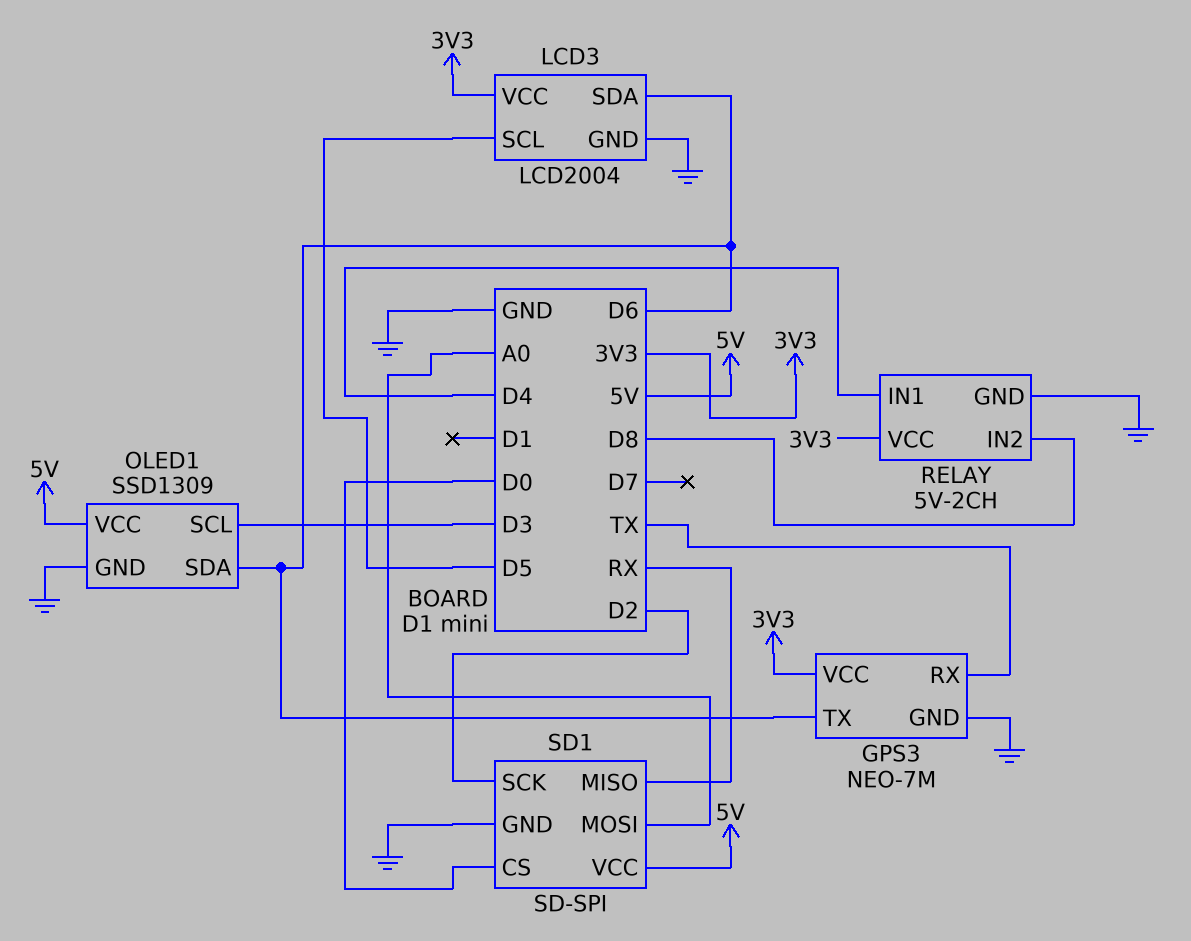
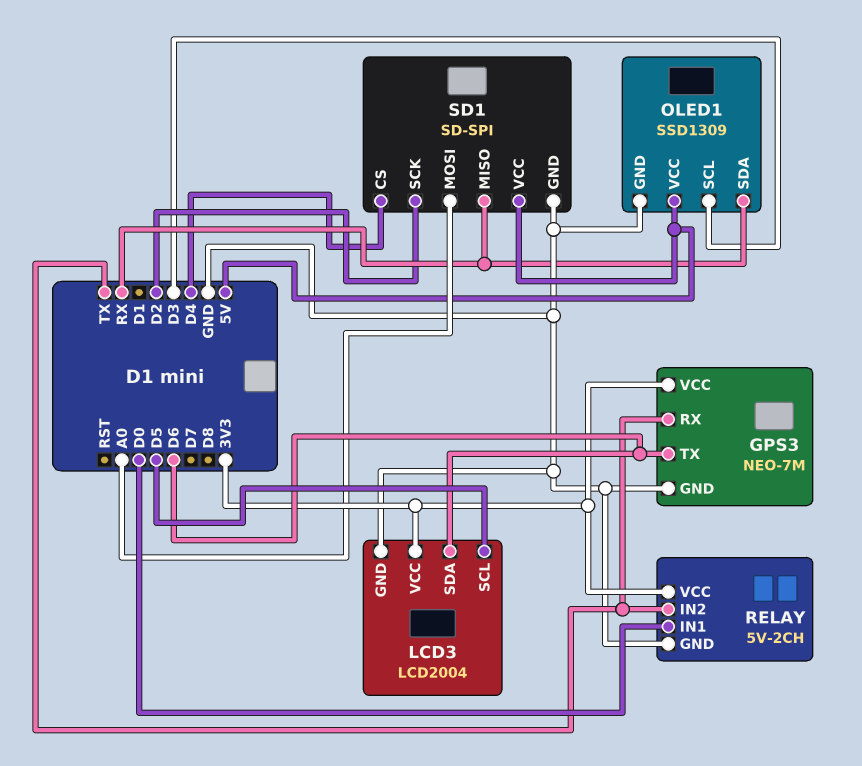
OLED1 pin SDA: D6 -> RX
RELAY pin IN1: D4 -> D0
RELAY pin IN2: D8 -> TX
SD1 pin CS: D0 -> D4

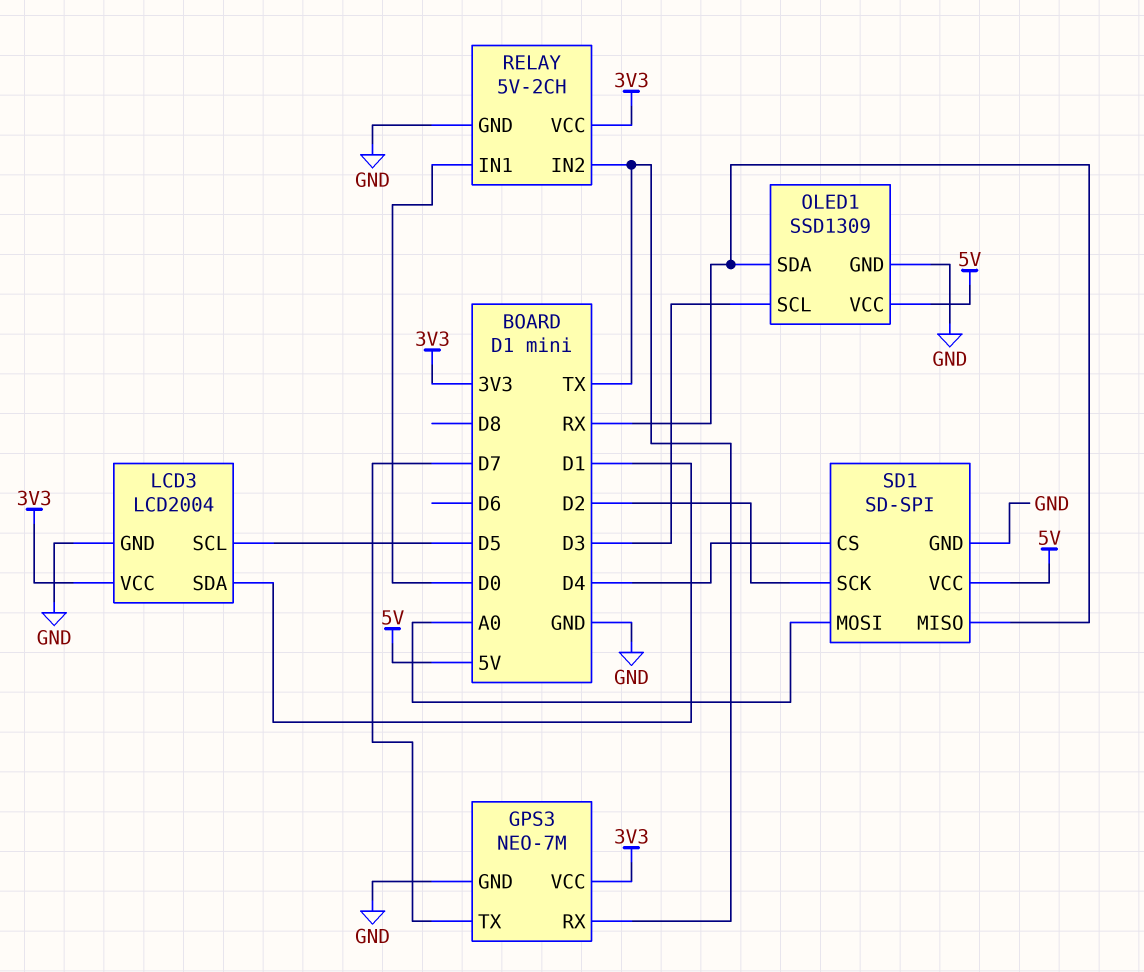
GPS3 pin TX: D6 -> D7
LCD3 pin SDA: D6 -> D1

